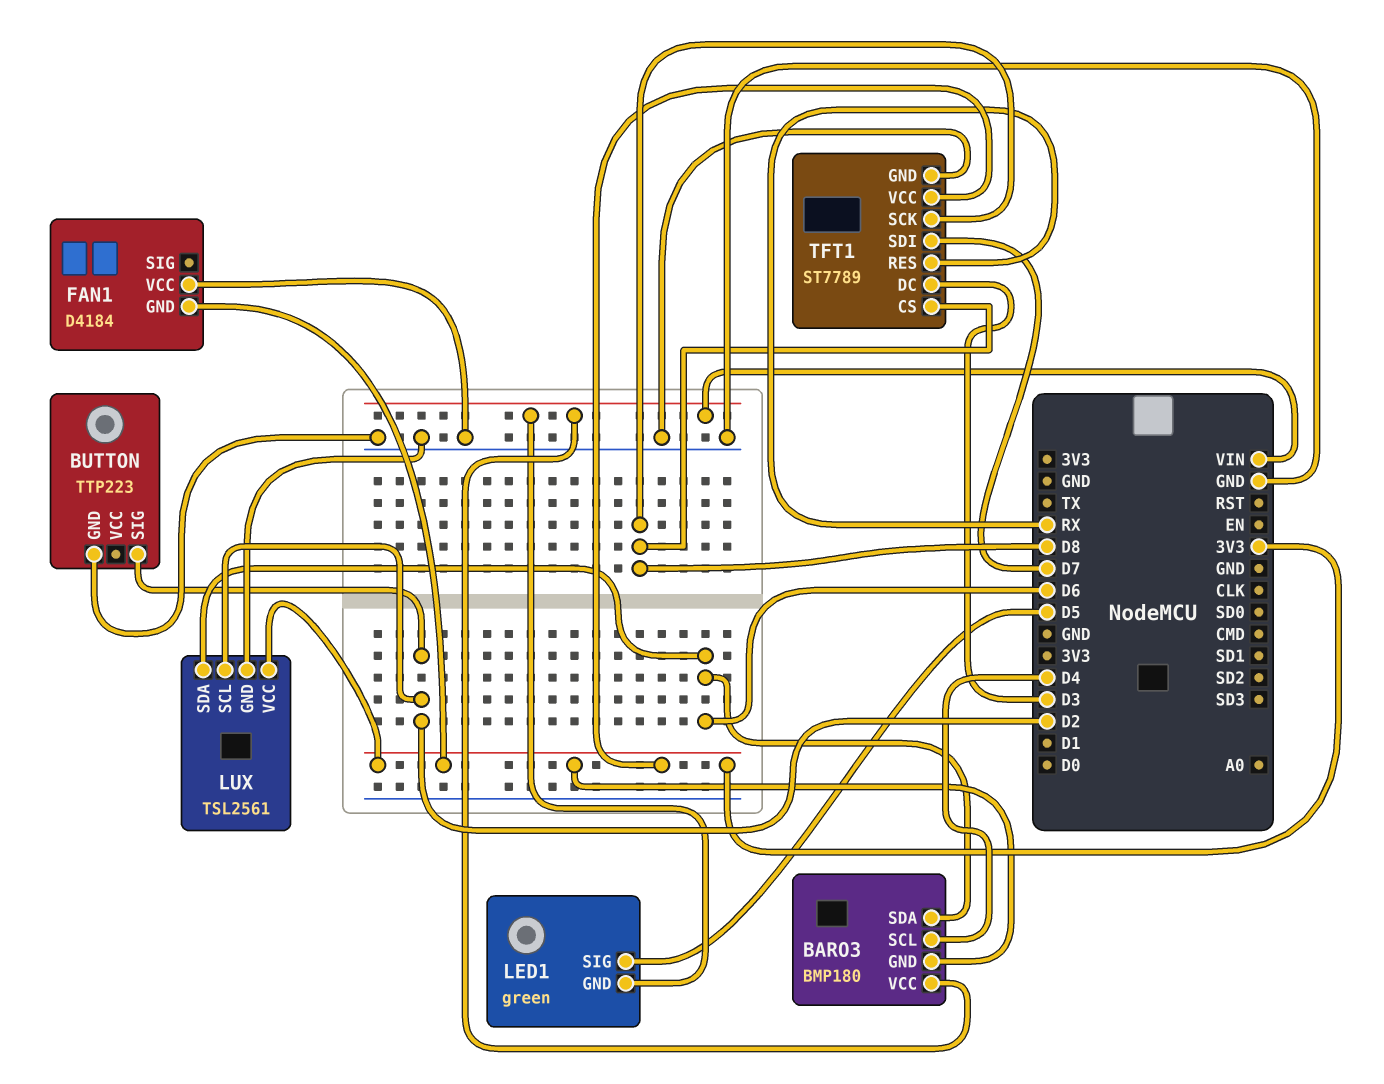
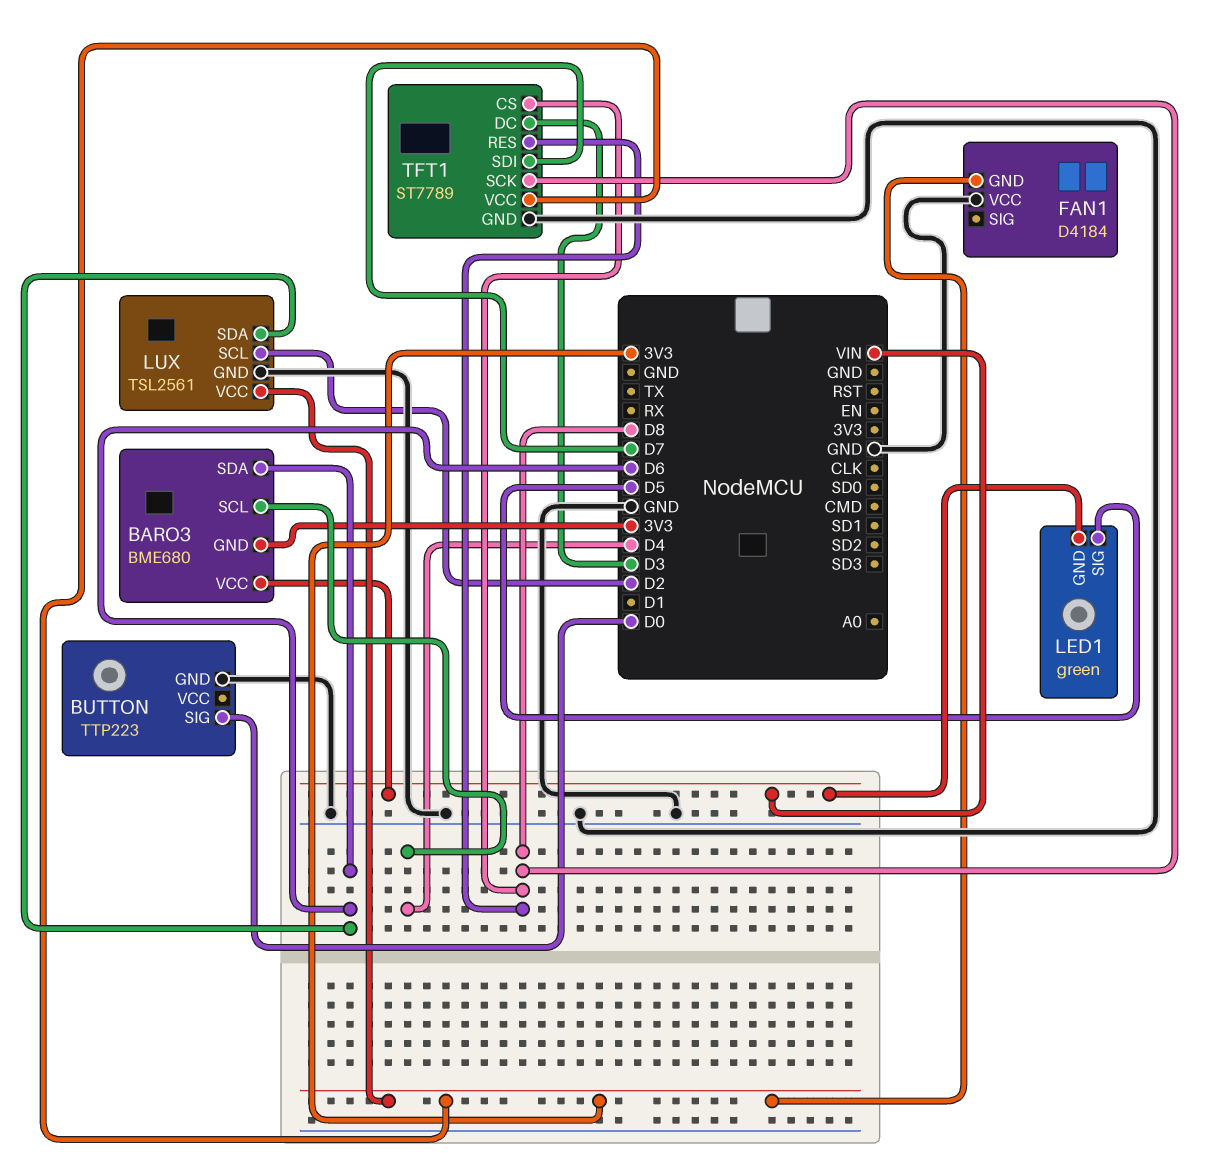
BARO3: BMP180 -> BME680
BUTTON pin SIG: D2 -> D0
TFT1 pin RES: RX -> D8

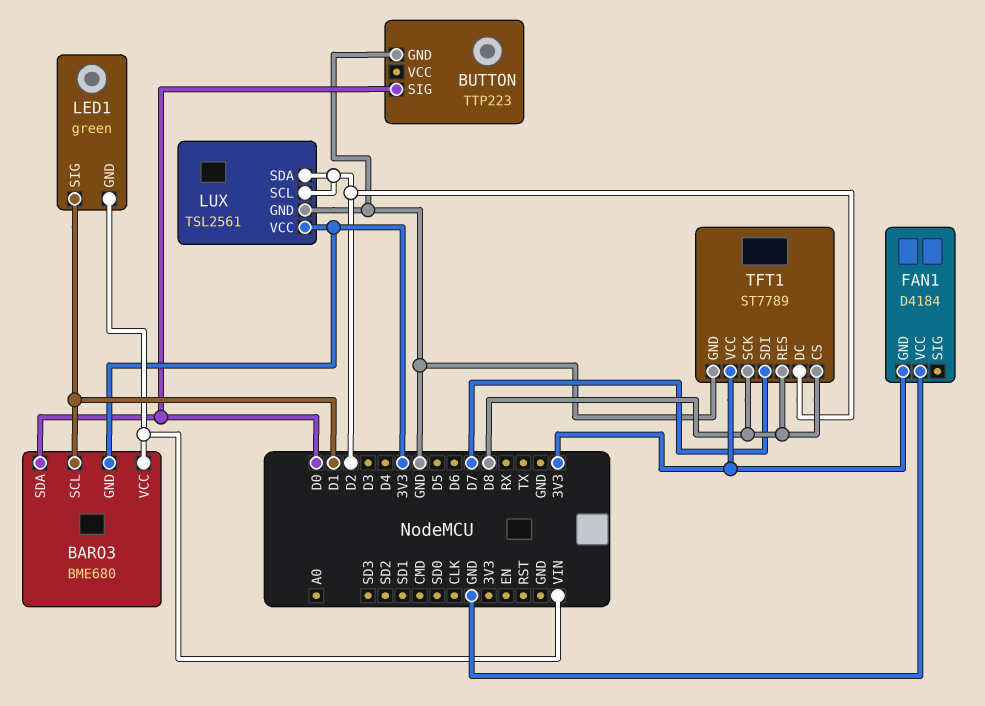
BARO3 pin SCL: D4 -> D1
BARO3 pin SDA: D6 -> D0
LED1 pin SIG: D5 -> D1
LUX pin SDA: D6 -> D2
TFT1 pin DC: D3 -> D2

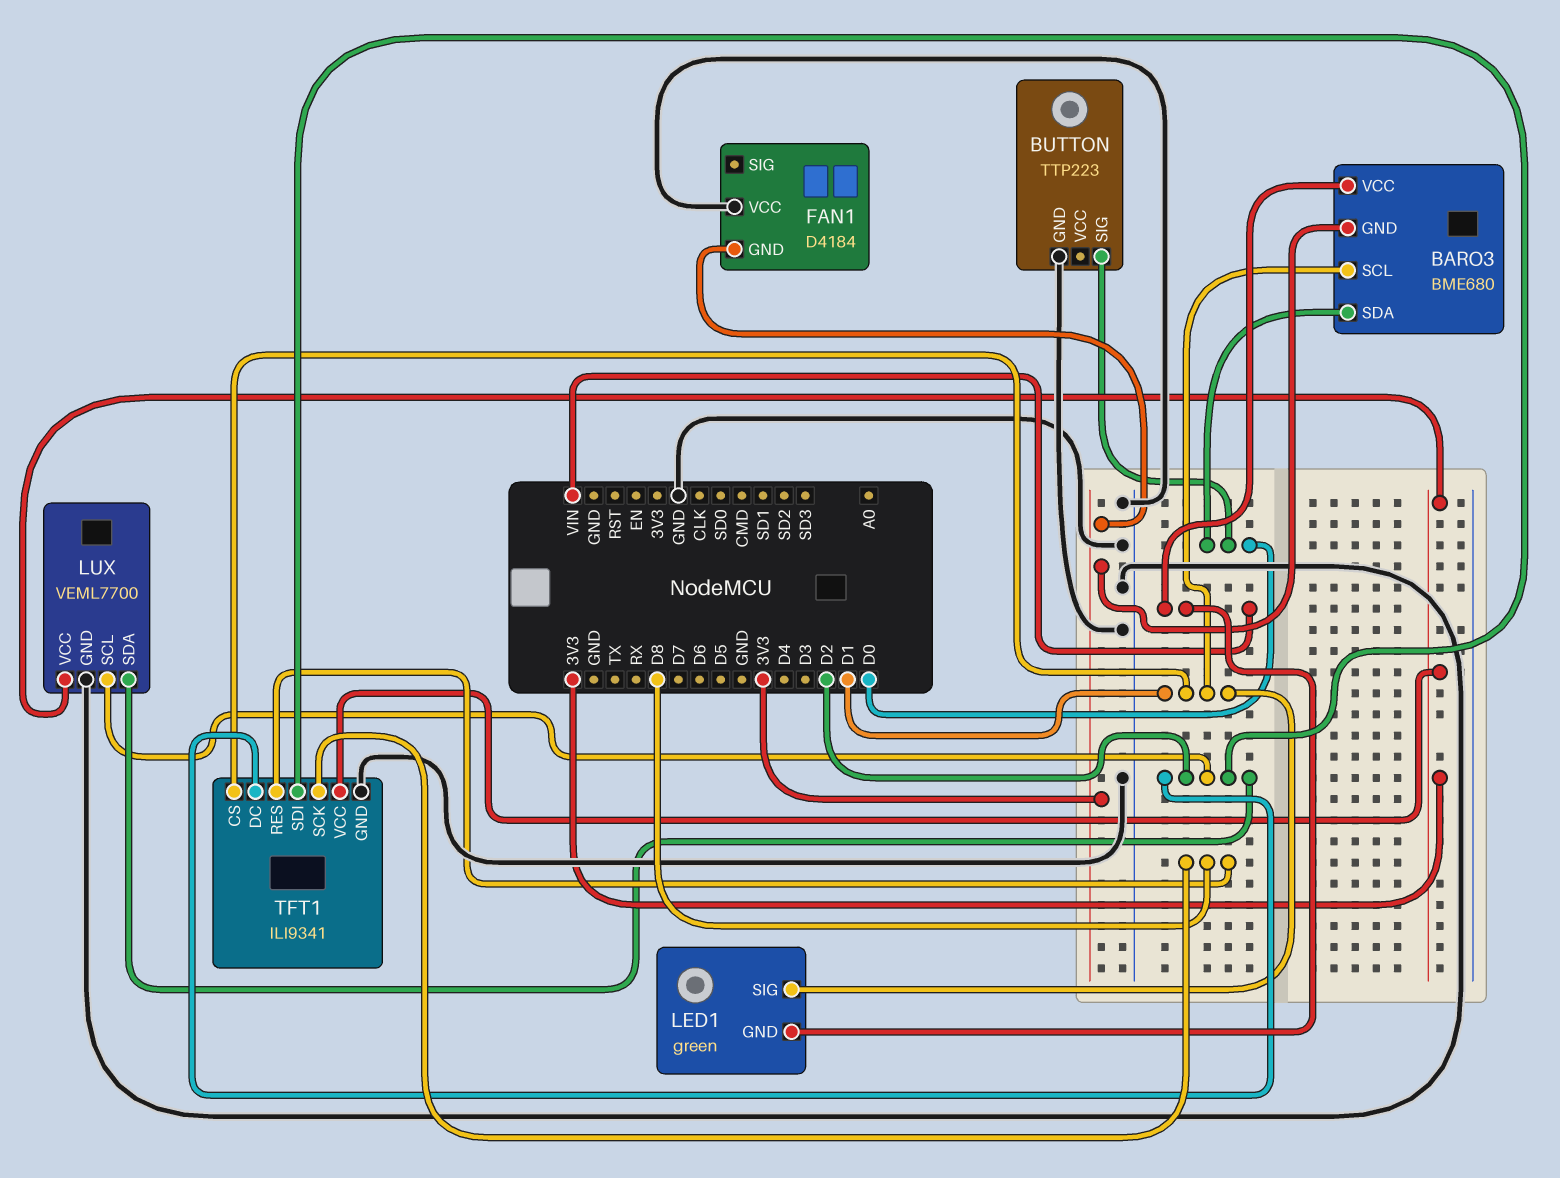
LUX: TSL2561 -> VEML7700
TFT1: ST7789 -> ILI9341
TFT1 pin CS: D8 -> D1
TFT1 pin SDI: D7 -> D2

